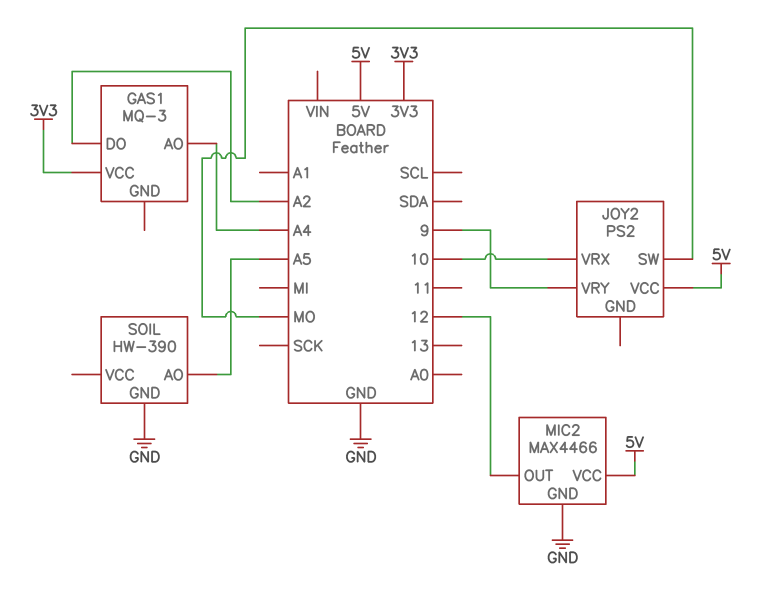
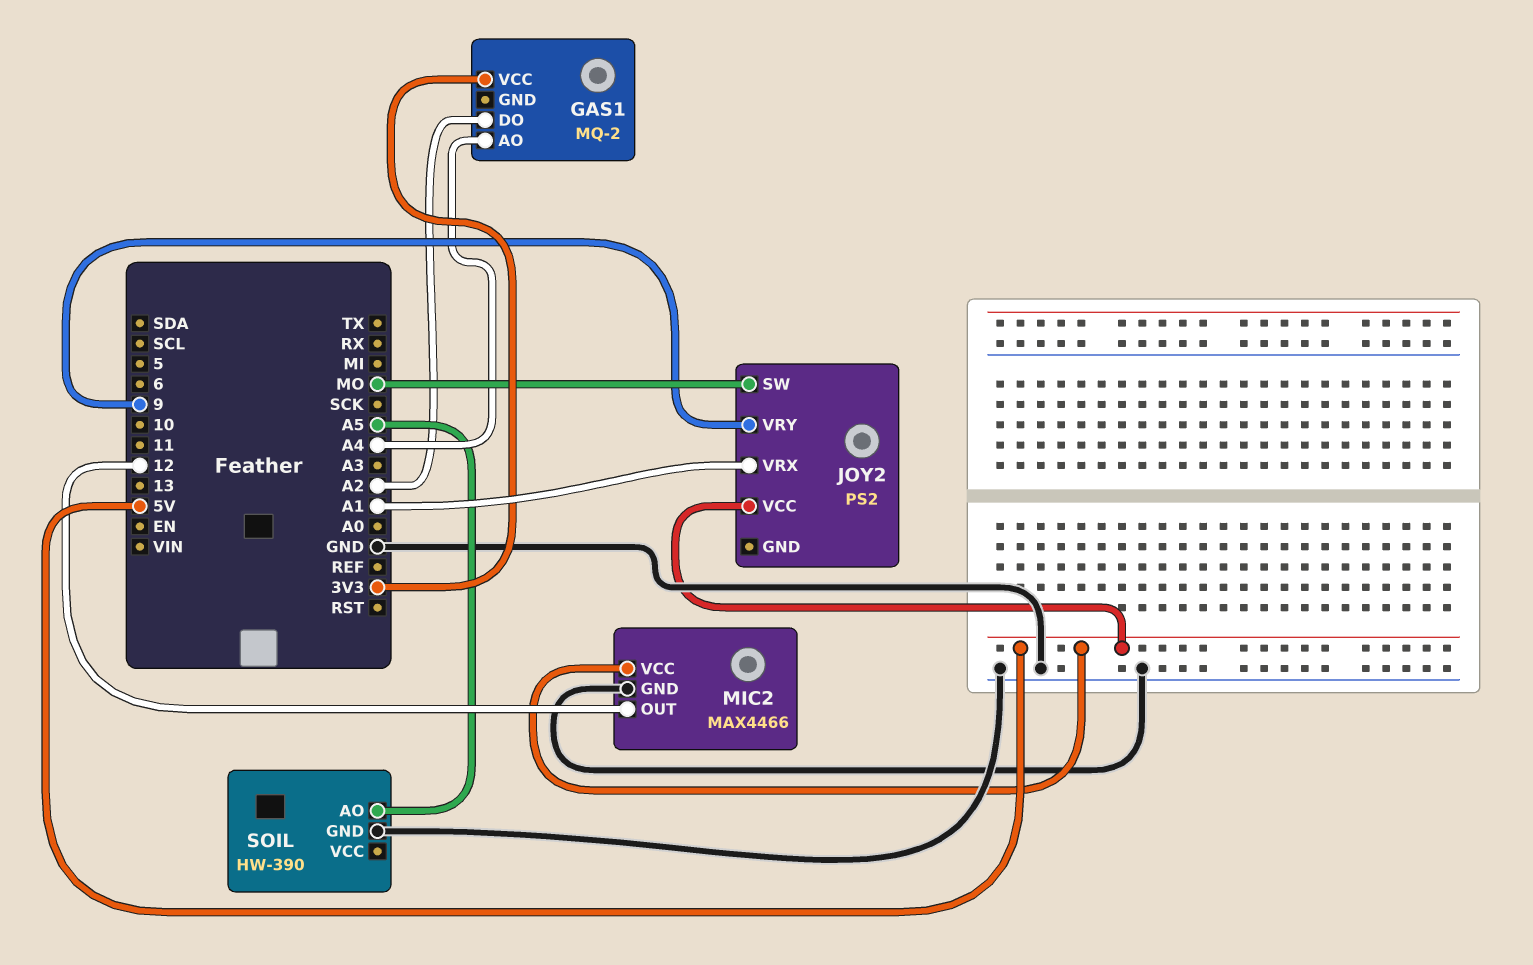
GAS1: MQ-3 -> MQ-2
JOY2 pin VRX: 10 -> A1

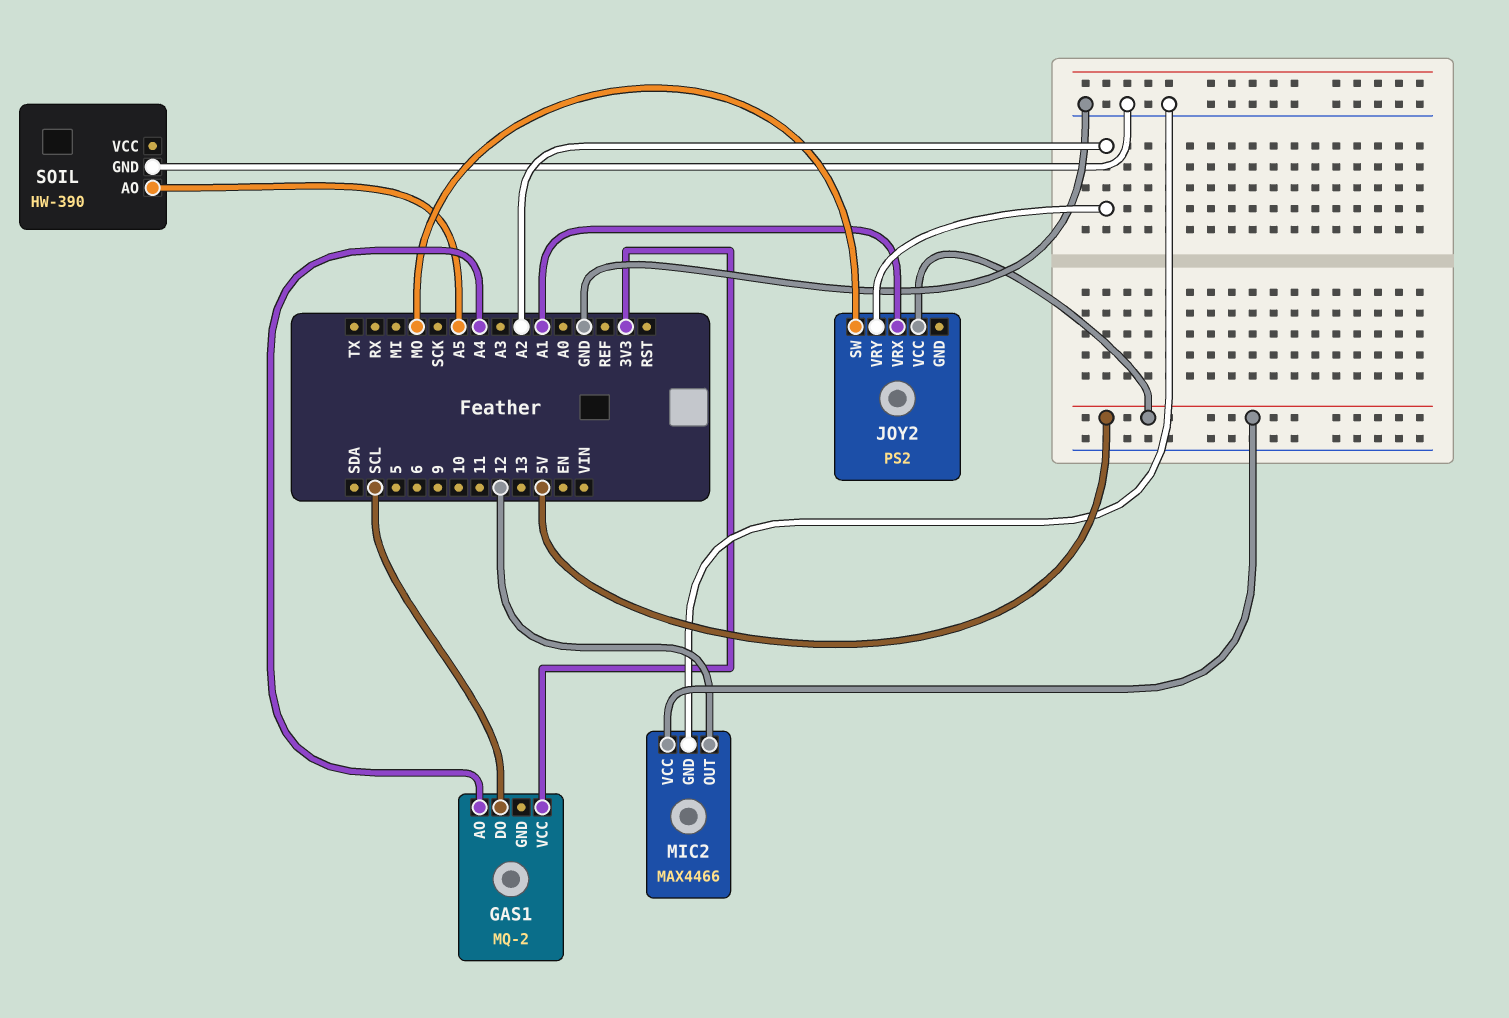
GAS1 pin DO: A2 -> SCL
JOY2 pin VRY: 9 -> A2

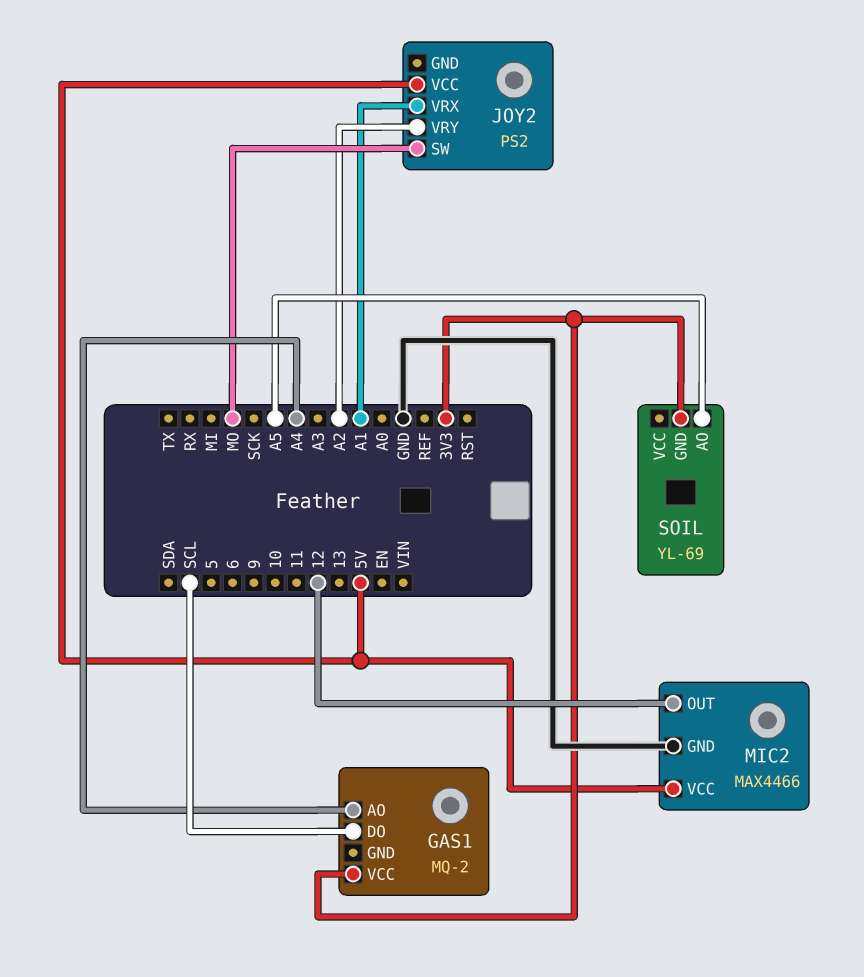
SOIL: HW-390 -> YL-69
SOIL pin GND: GND -> 3V3

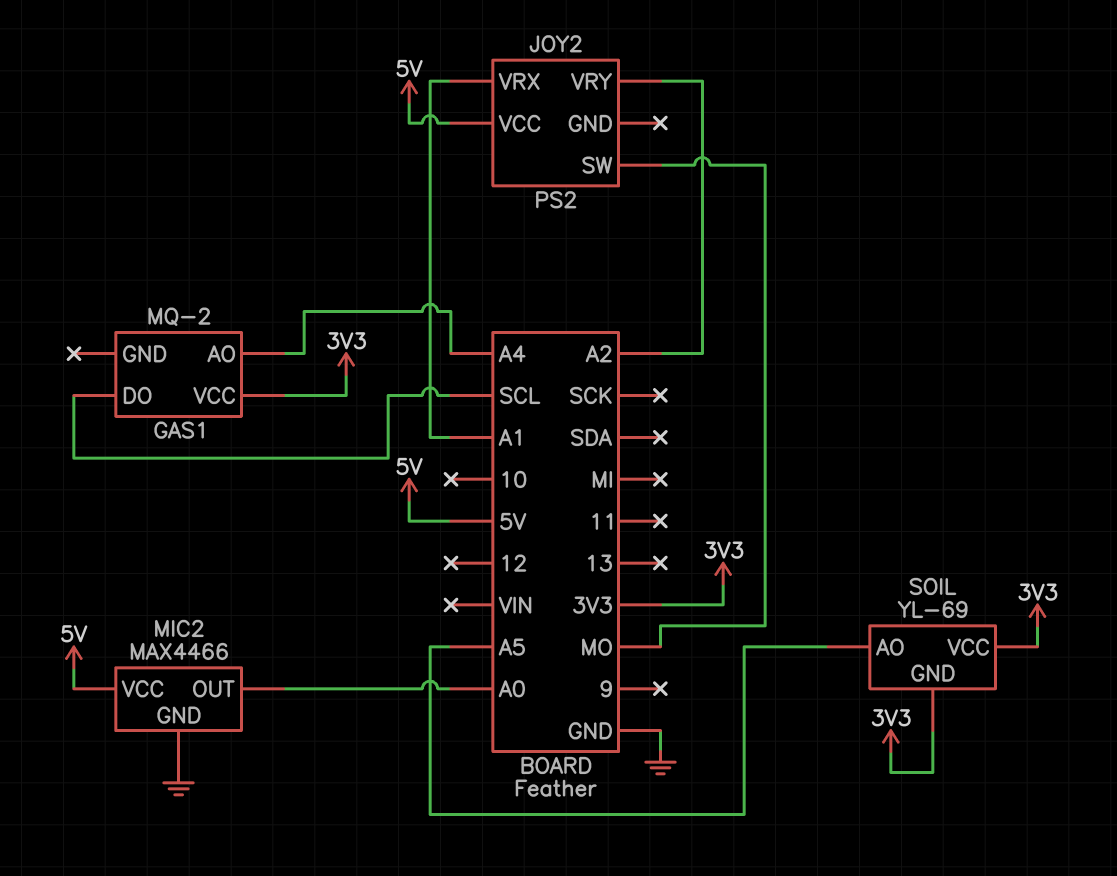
MIC2 pin OUT: 12 -> A0
SOIL pin VCC: none -> 3V3

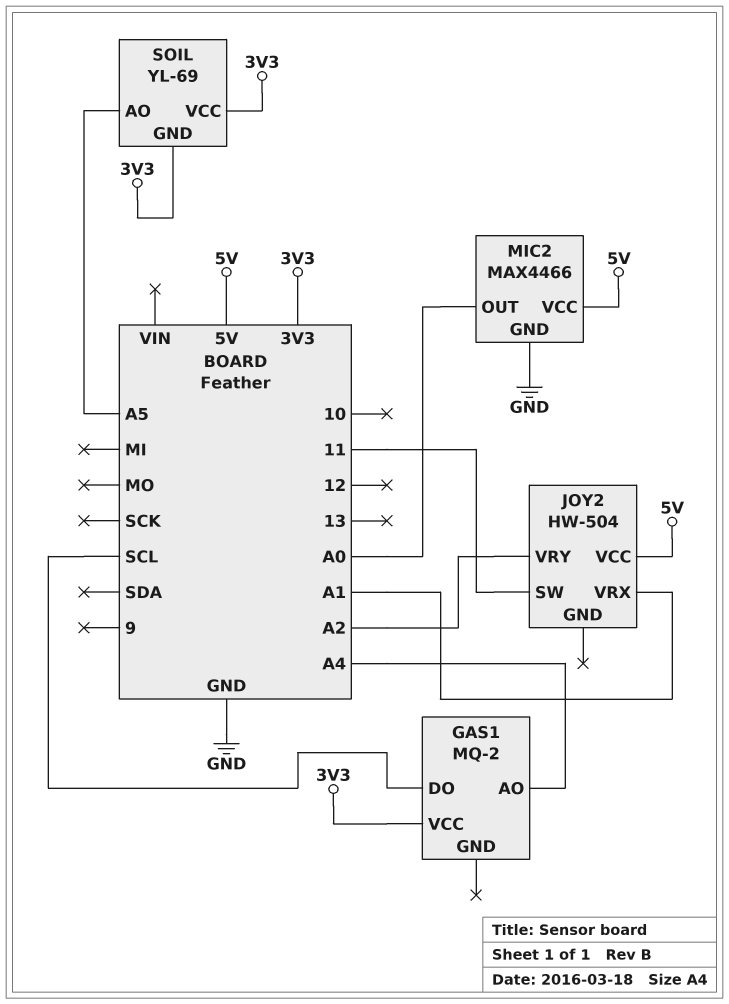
JOY2: PS2 -> HW-504
JOY2 pin SW: MO -> 11

